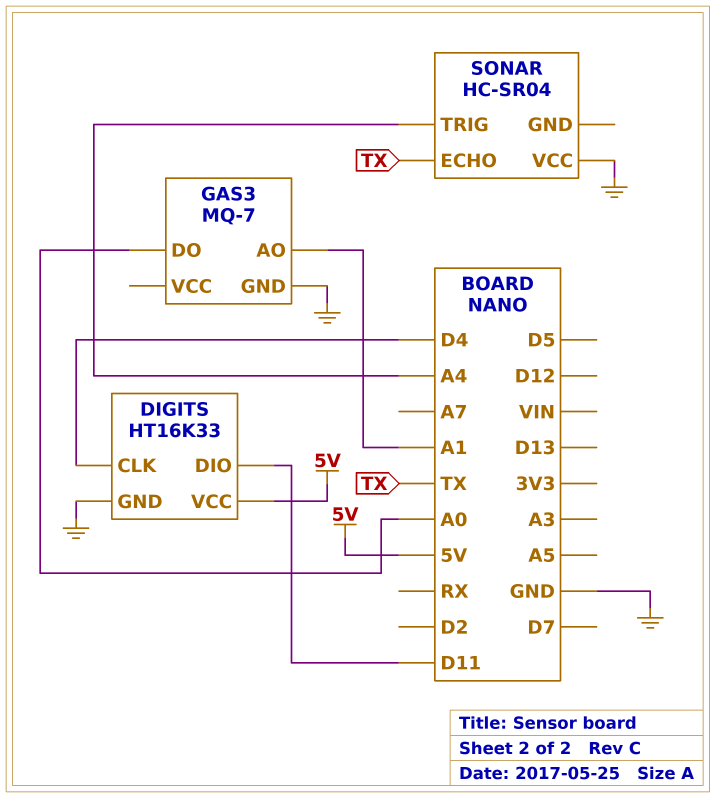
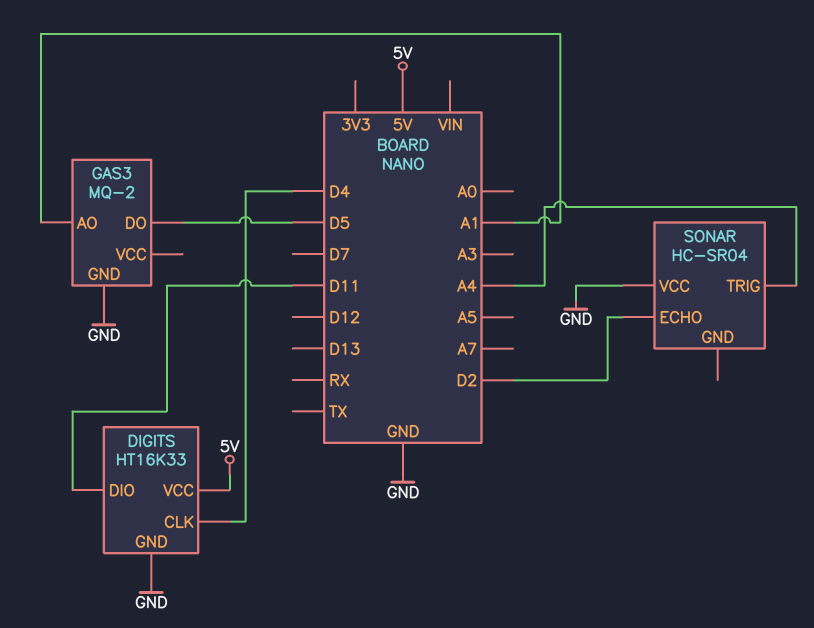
GAS3: MQ-7 -> MQ-2
GAS3 pin DO: A0 -> D5
SONAR pin ECHO: TX -> D2

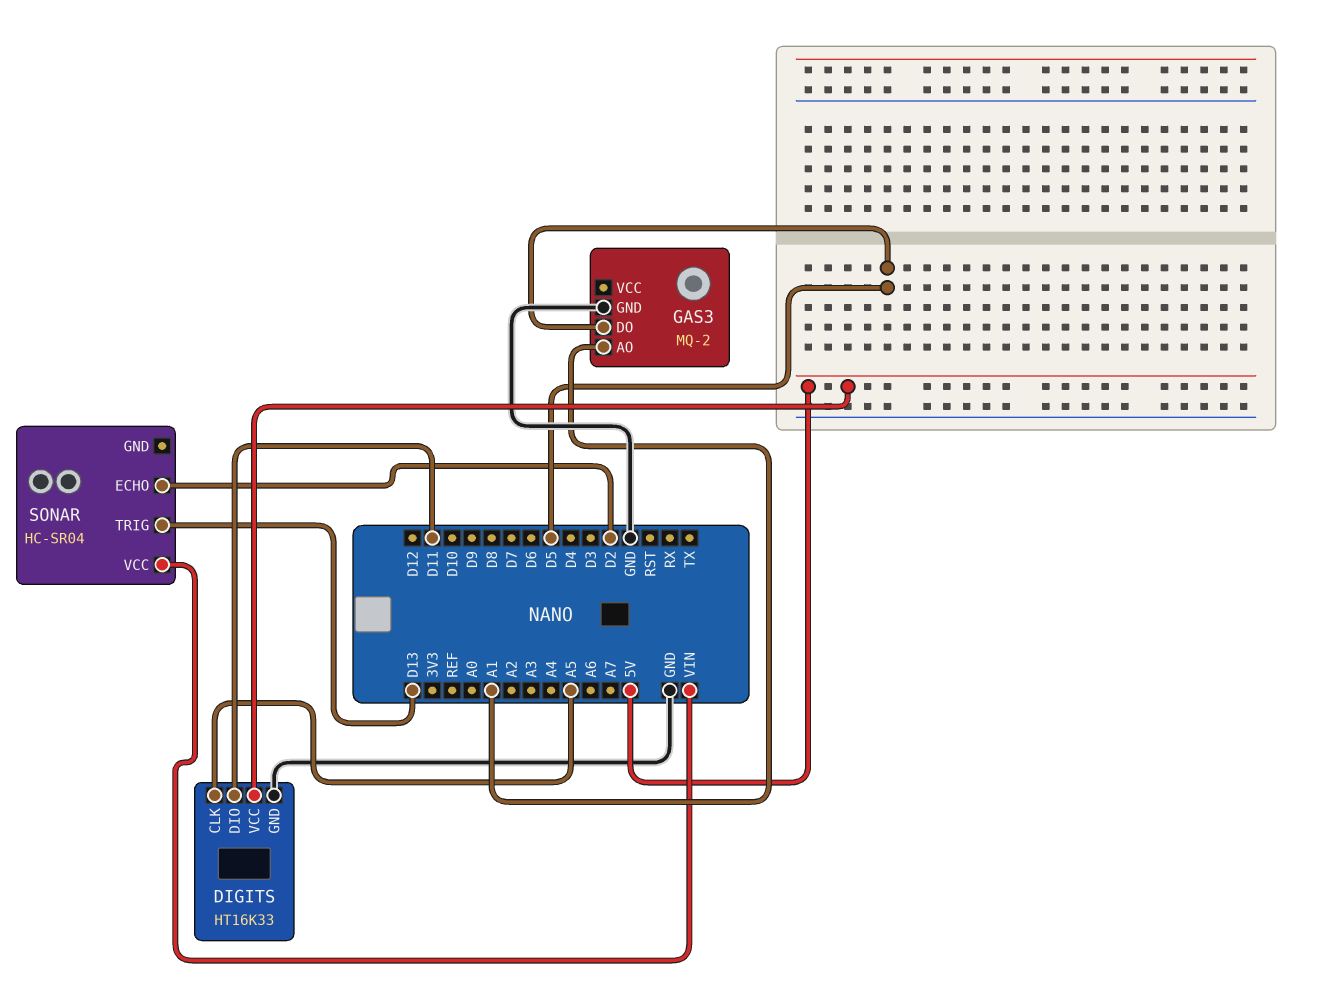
DIGITS pin CLK: D4 -> A5
SONAR pin TRIG: A4 -> D13
SONAR pin VCC: GND -> VIN

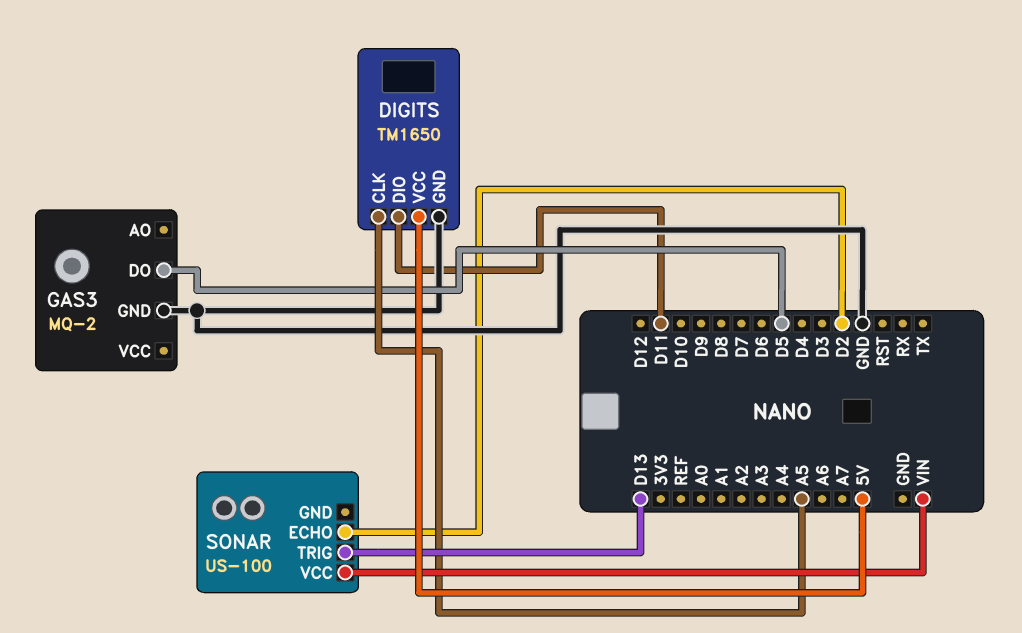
DIGITS: HT16K33 -> TM1650
GAS3 pin AO: A1 -> none
SONAR: HC-SR04 -> US-100

